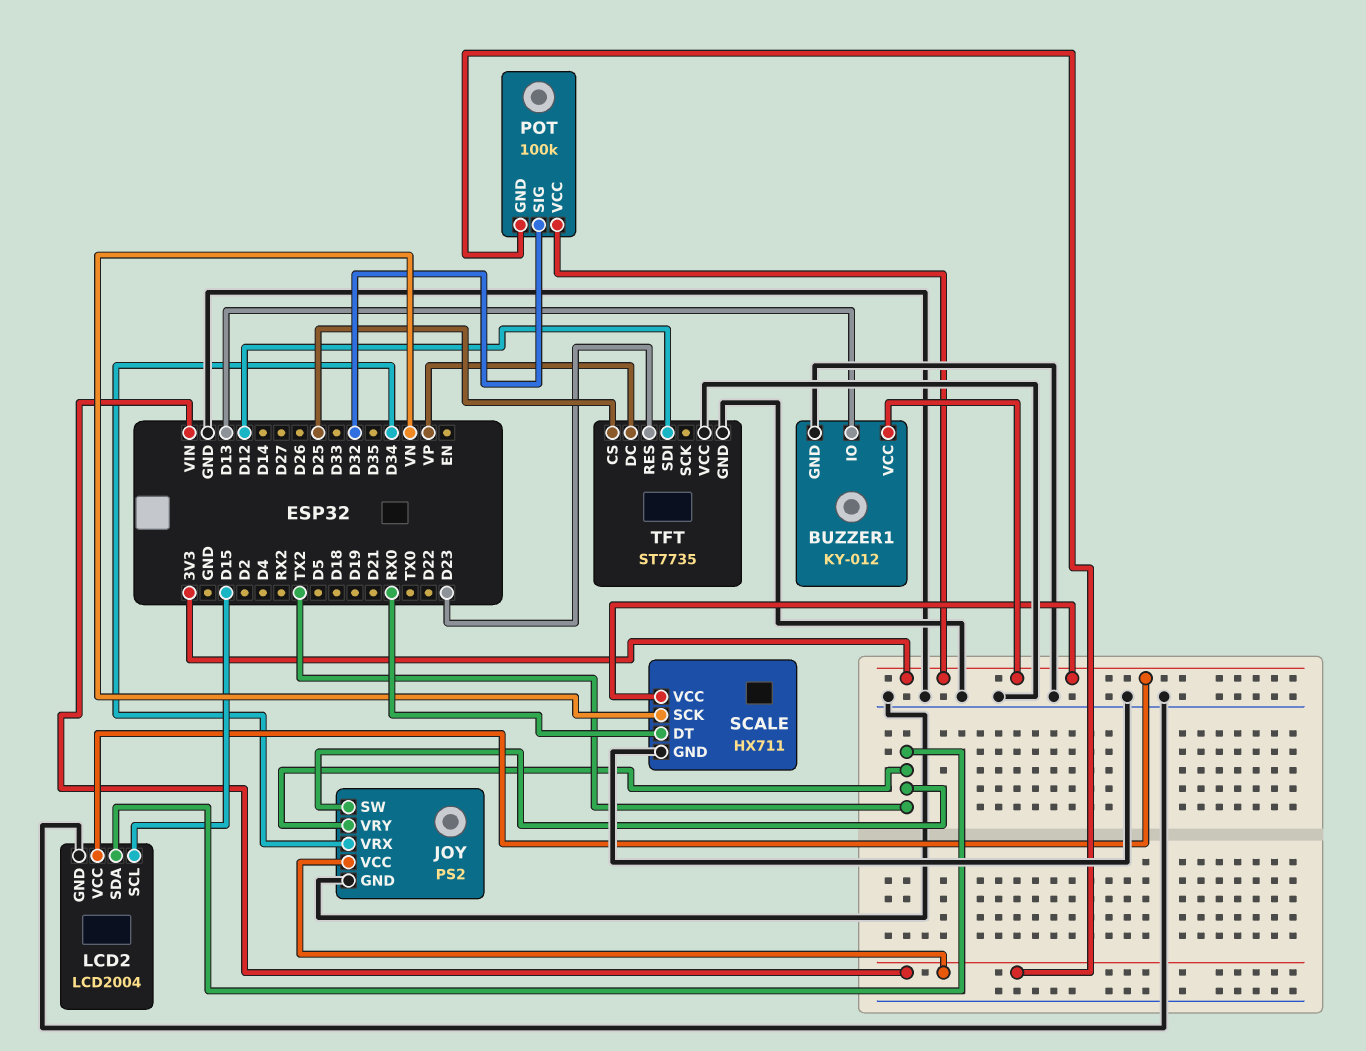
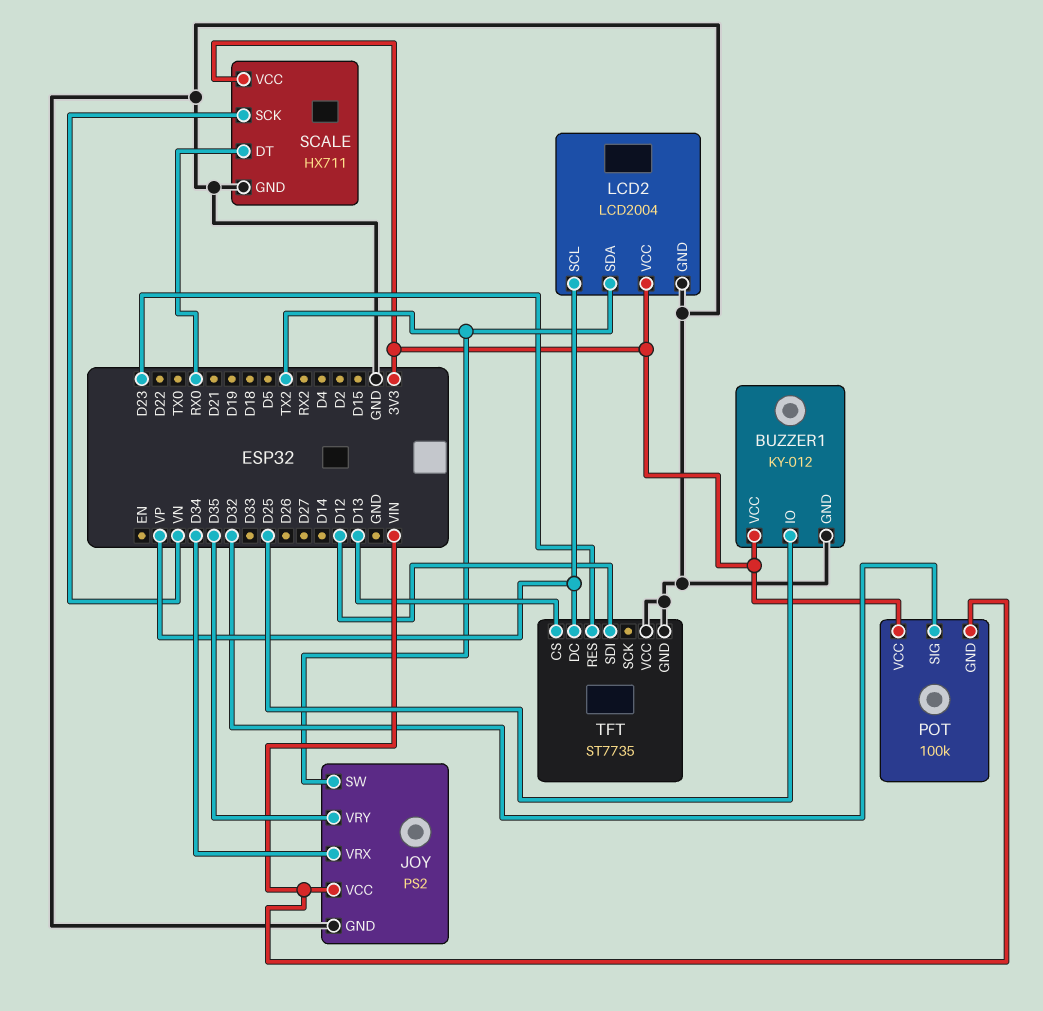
BUZZER1 pin IO: D13 -> D25
JOY pin VRY: TX2 -> D35
LCD2 pin SCL: D15 -> VP
TFT pin CS: D25 -> D13

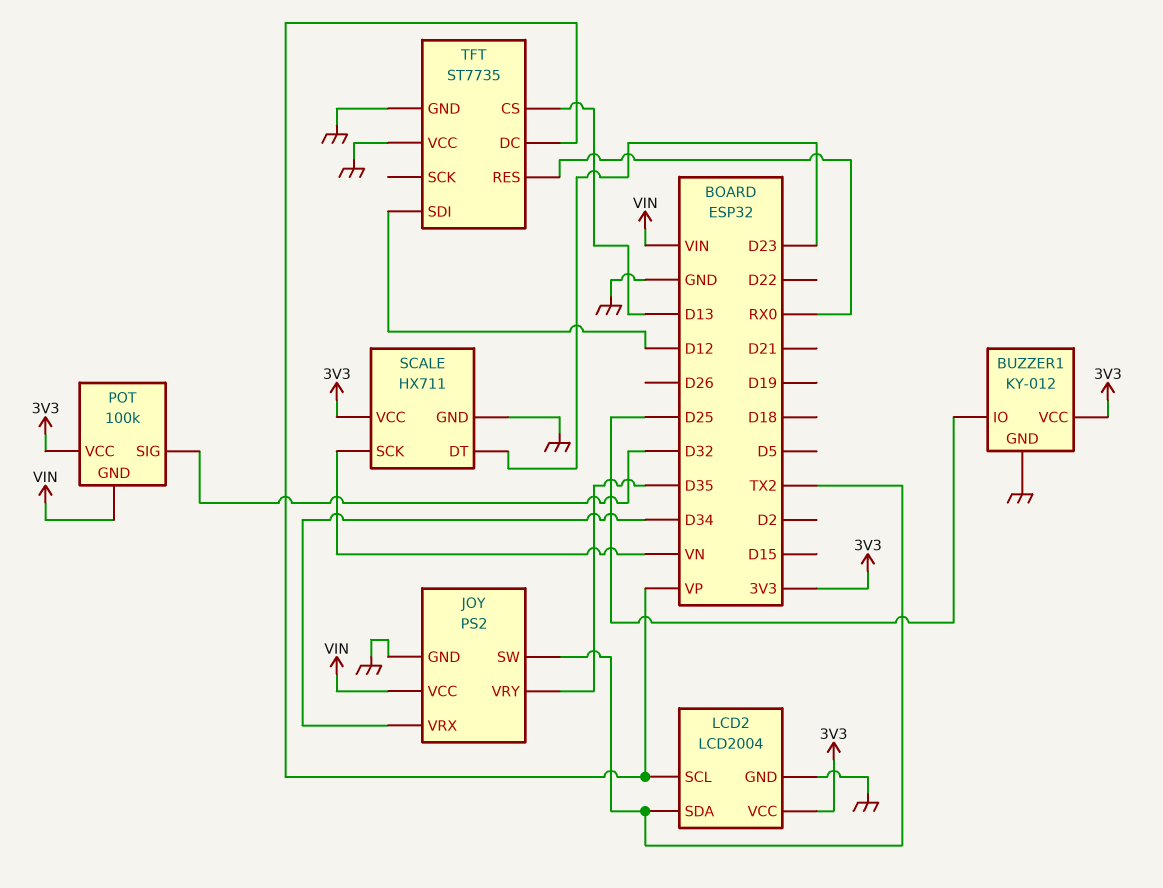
SCALE pin DT: RX0 -> D23
TFT pin RES: D23 -> RX0

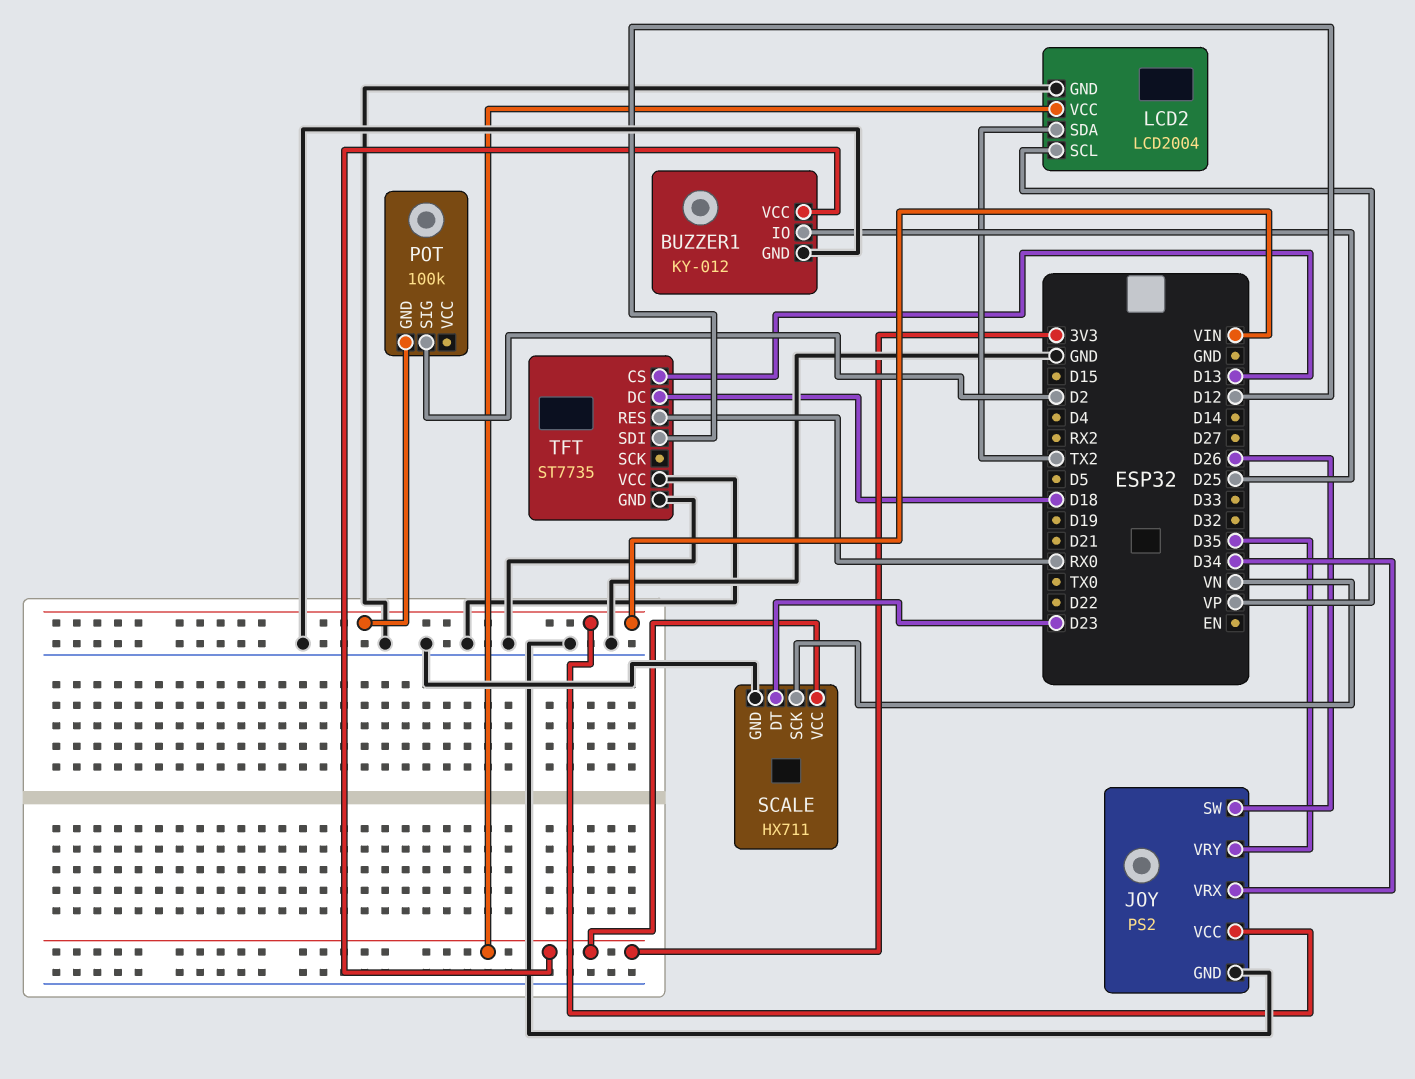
JOY pin SW: TX2 -> D26
POT pin SIG: D32 -> D2
POT pin VCC: 3V3 -> none
TFT pin DC: VP -> D18

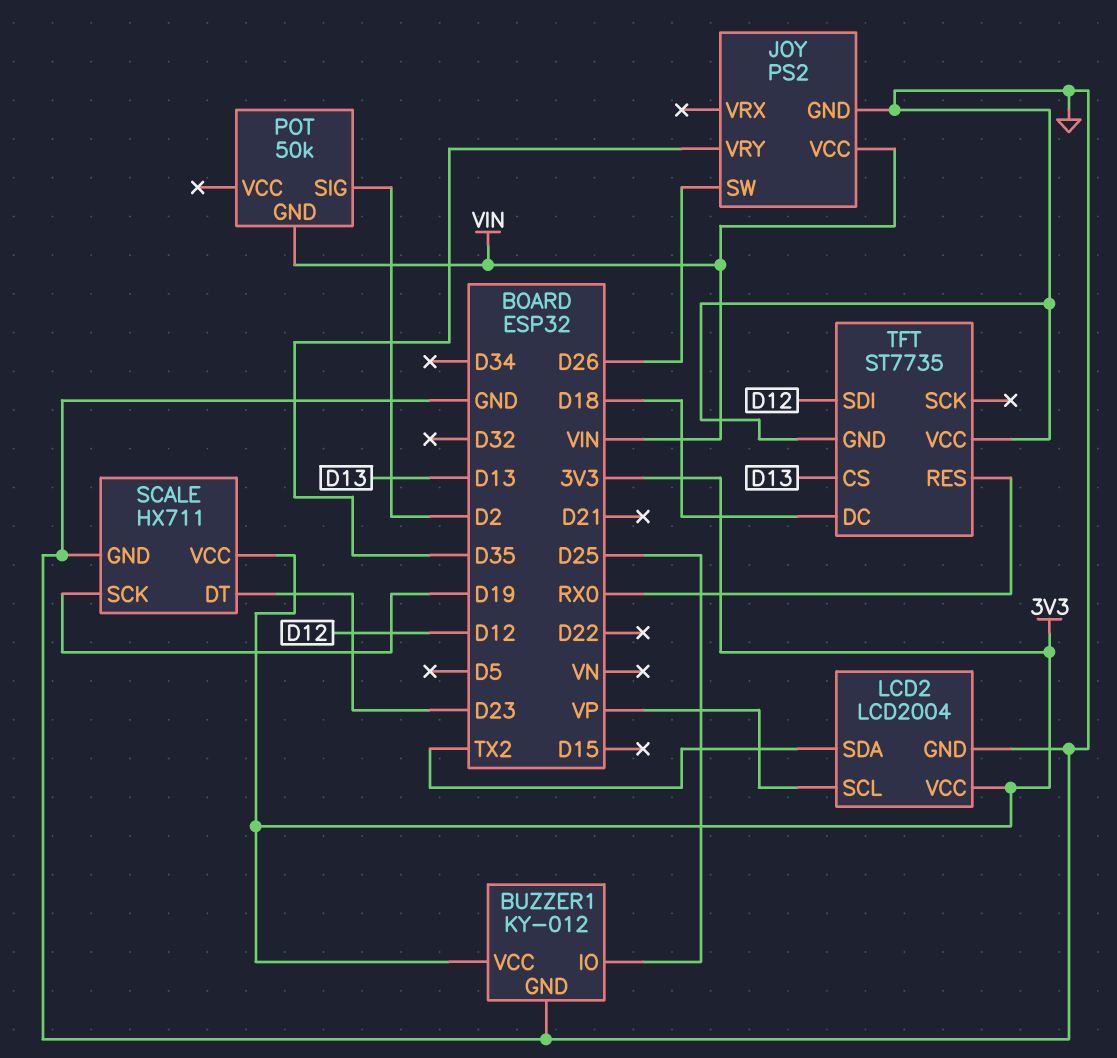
JOY pin VRX: D34 -> none
POT: 100k -> 50k
SCALE pin SCK: VN -> D19

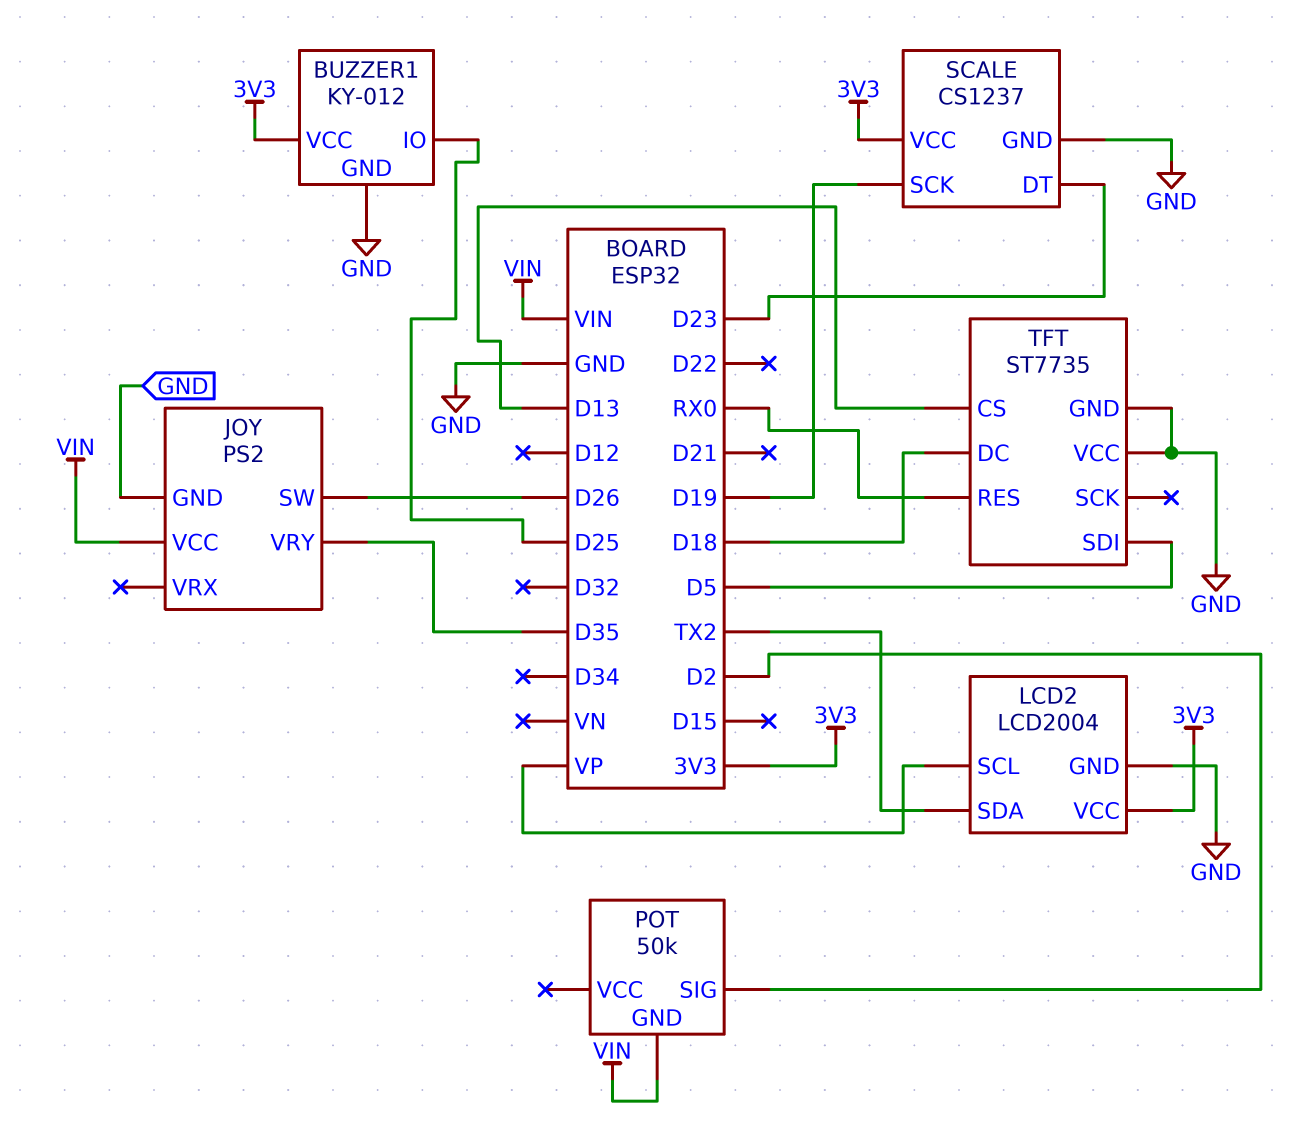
SCALE: HX711 -> CS1237
TFT pin SDI: D12 -> D5

